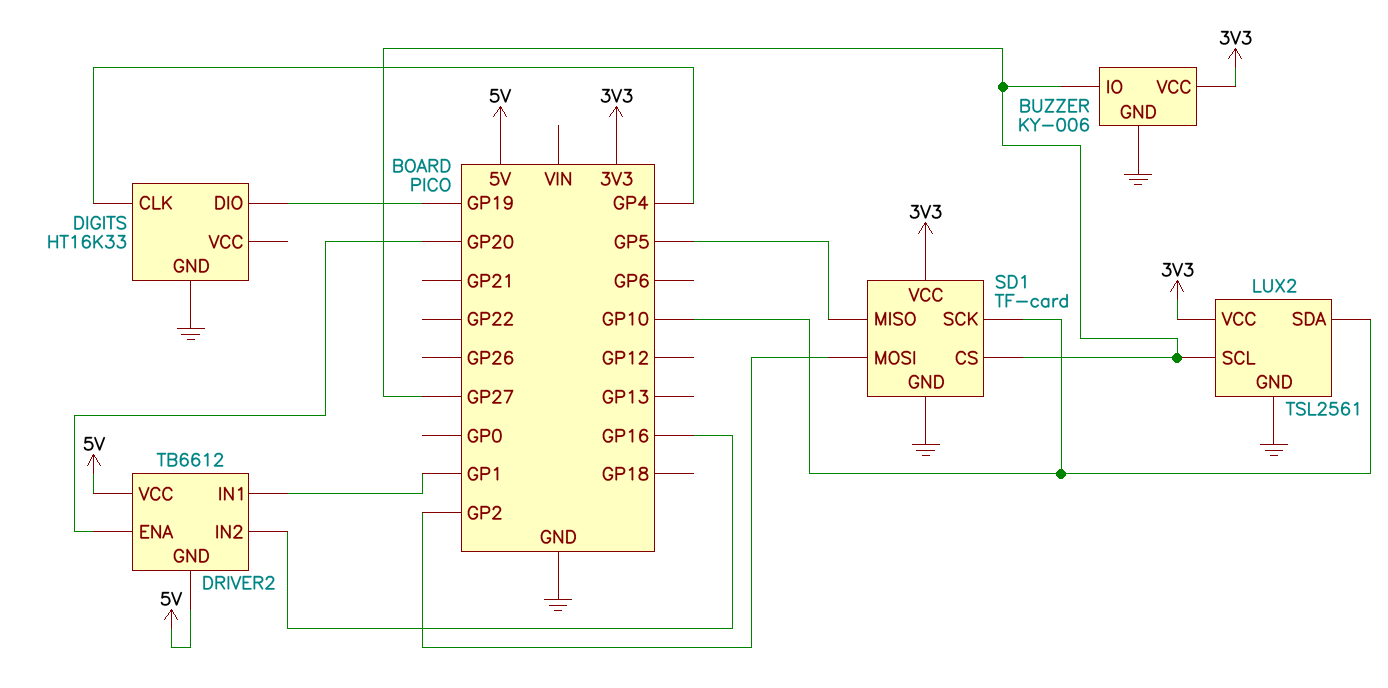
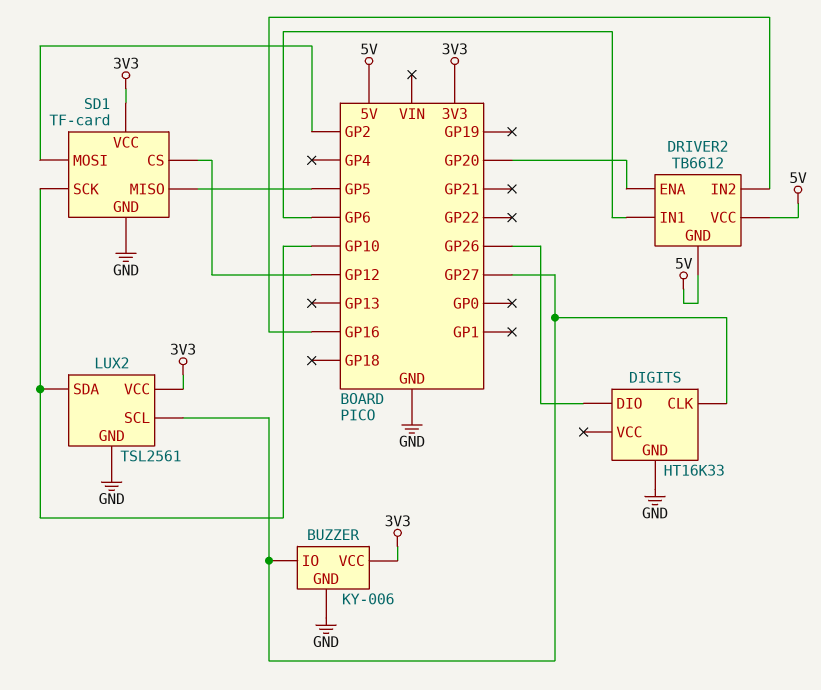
DIGITS pin CLK: GP4 -> GP27
DIGITS pin DIO: GP19 -> GP26
DRIVER2 pin IN1: GP1 -> GP6
SD1 pin CS: GP27 -> GP12

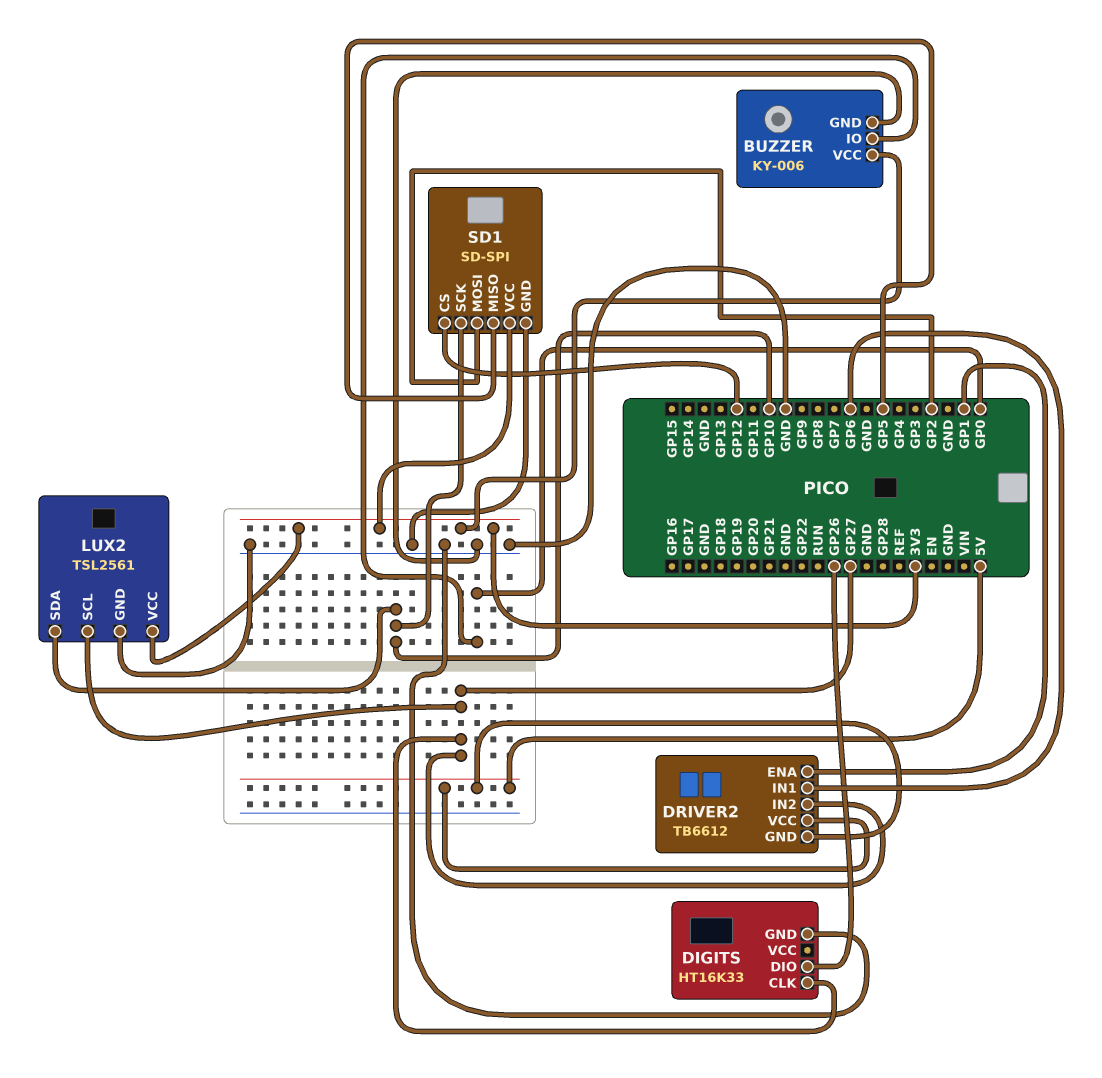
BUZZER pin IO: GP27 -> GP0
DRIVER2 pin ENA: GP20 -> GP1
DRIVER2 pin IN2: GP16 -> GP27
SD1: TF-card -> SD-SPI

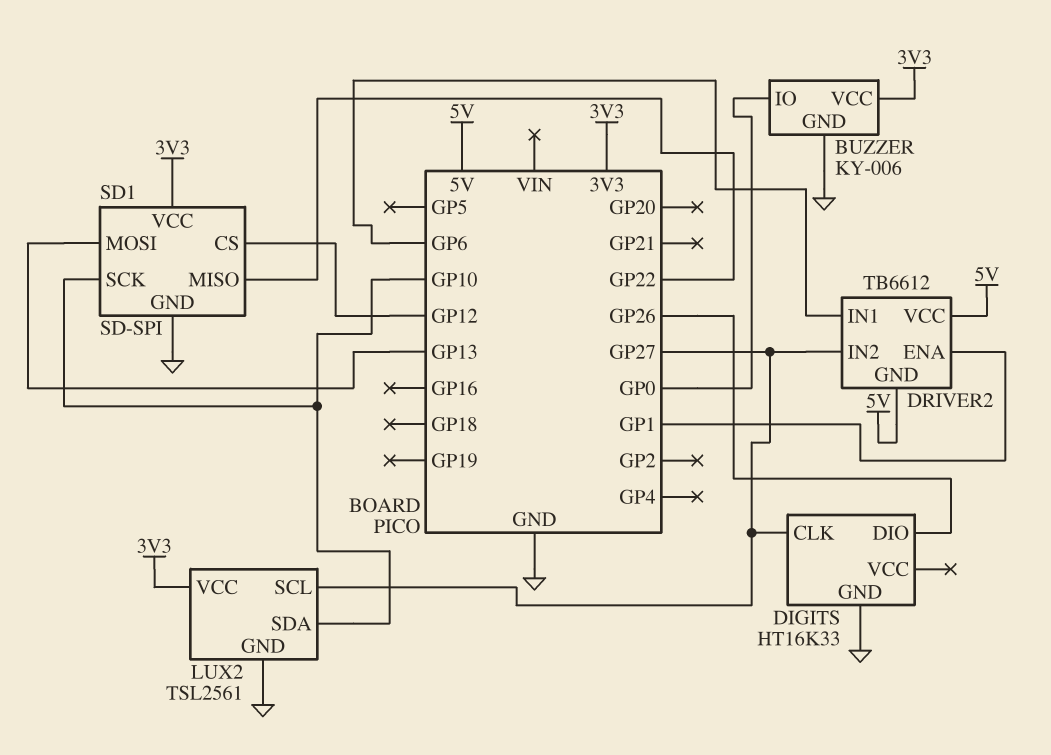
SD1 pin MISO: GP5 -> GP22
SD1 pin MOSI: GP2 -> GP13

